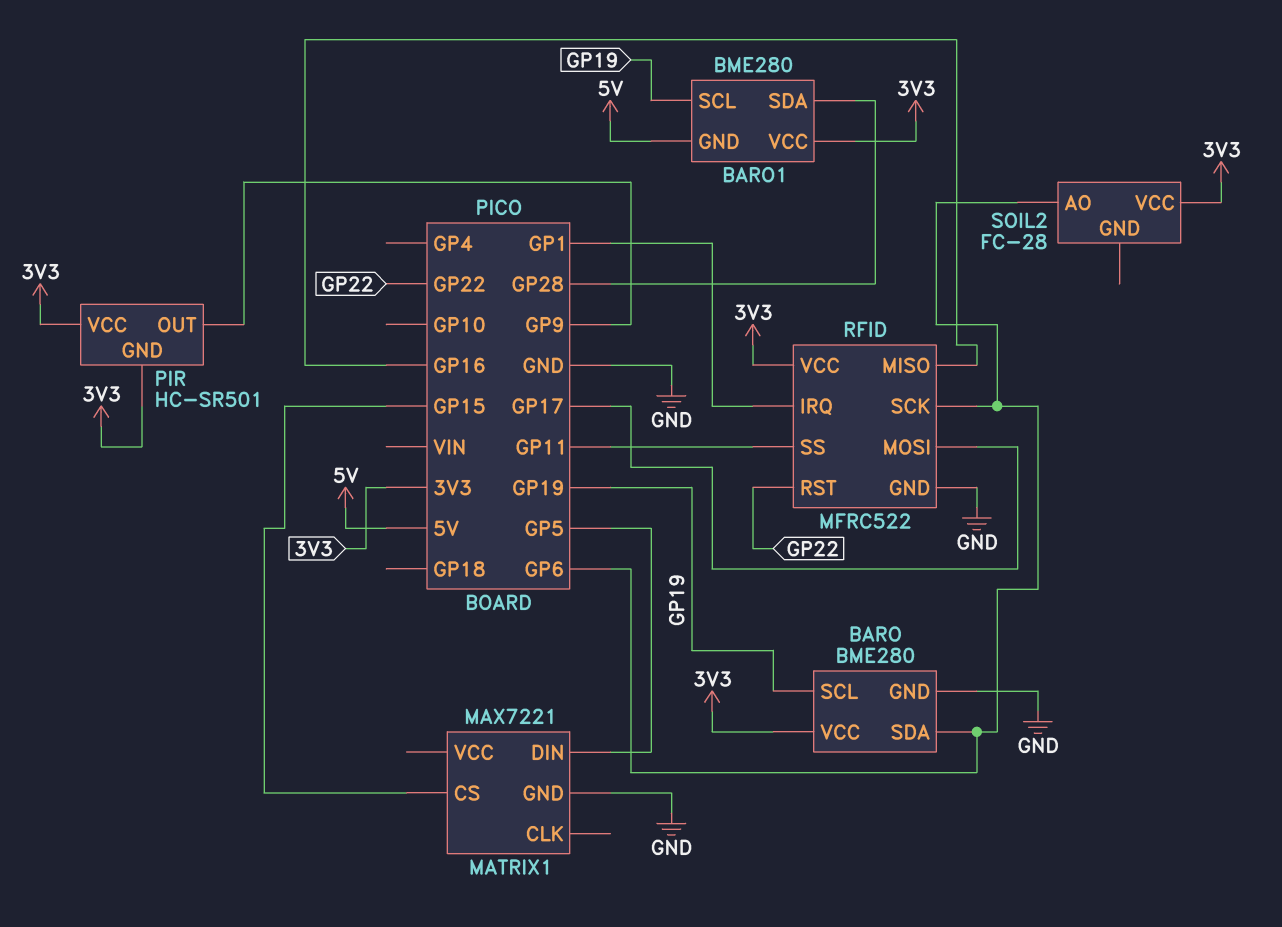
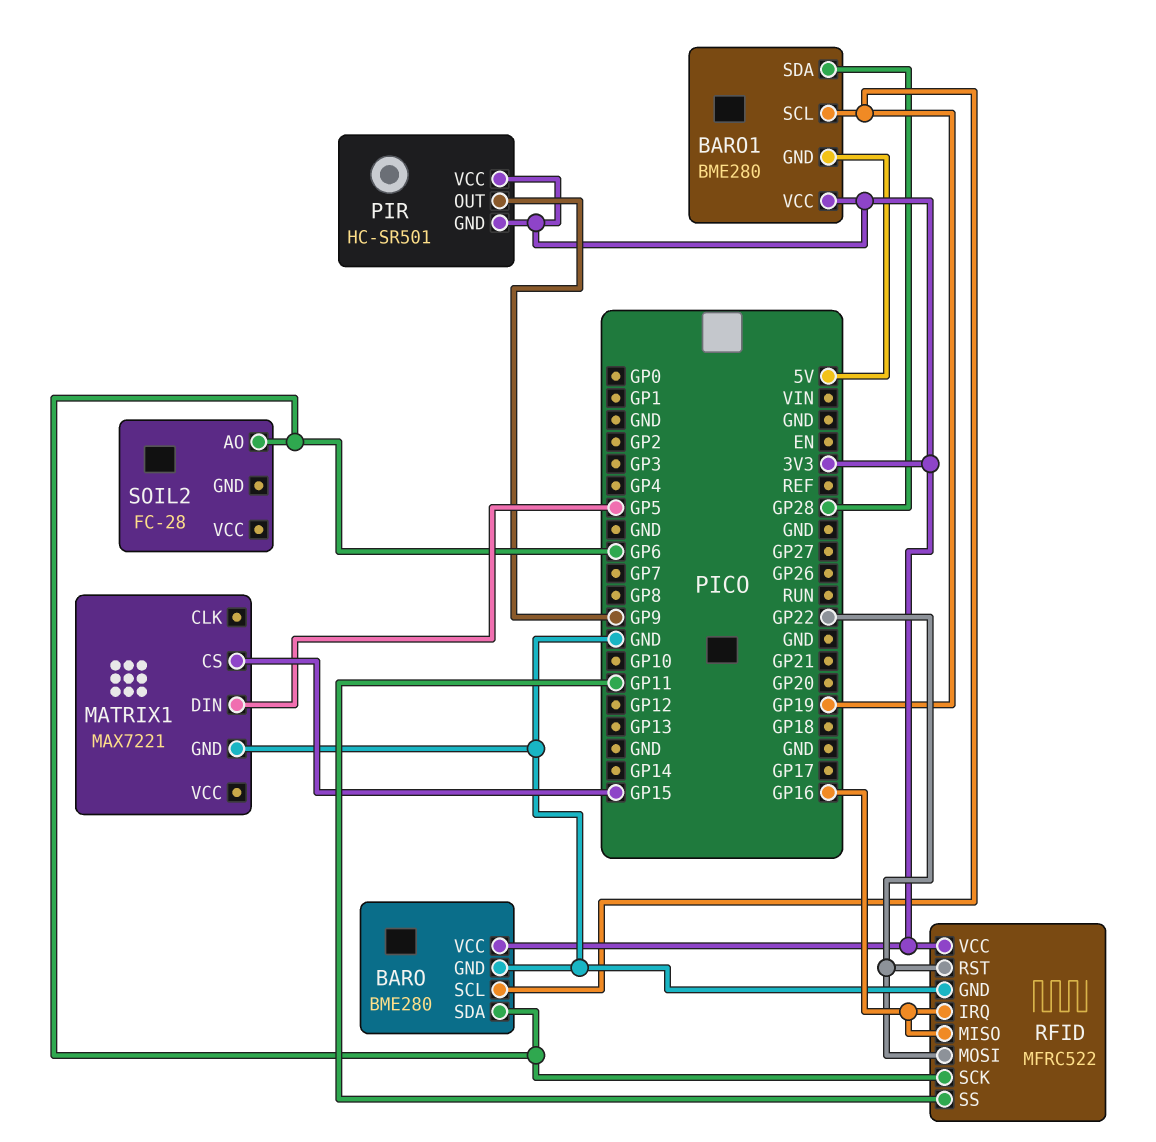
RFID pin IRQ: GP1 -> GP16
RFID pin MOSI: GP17 -> GP22
SOIL2 pin VCC: 3V3 -> none

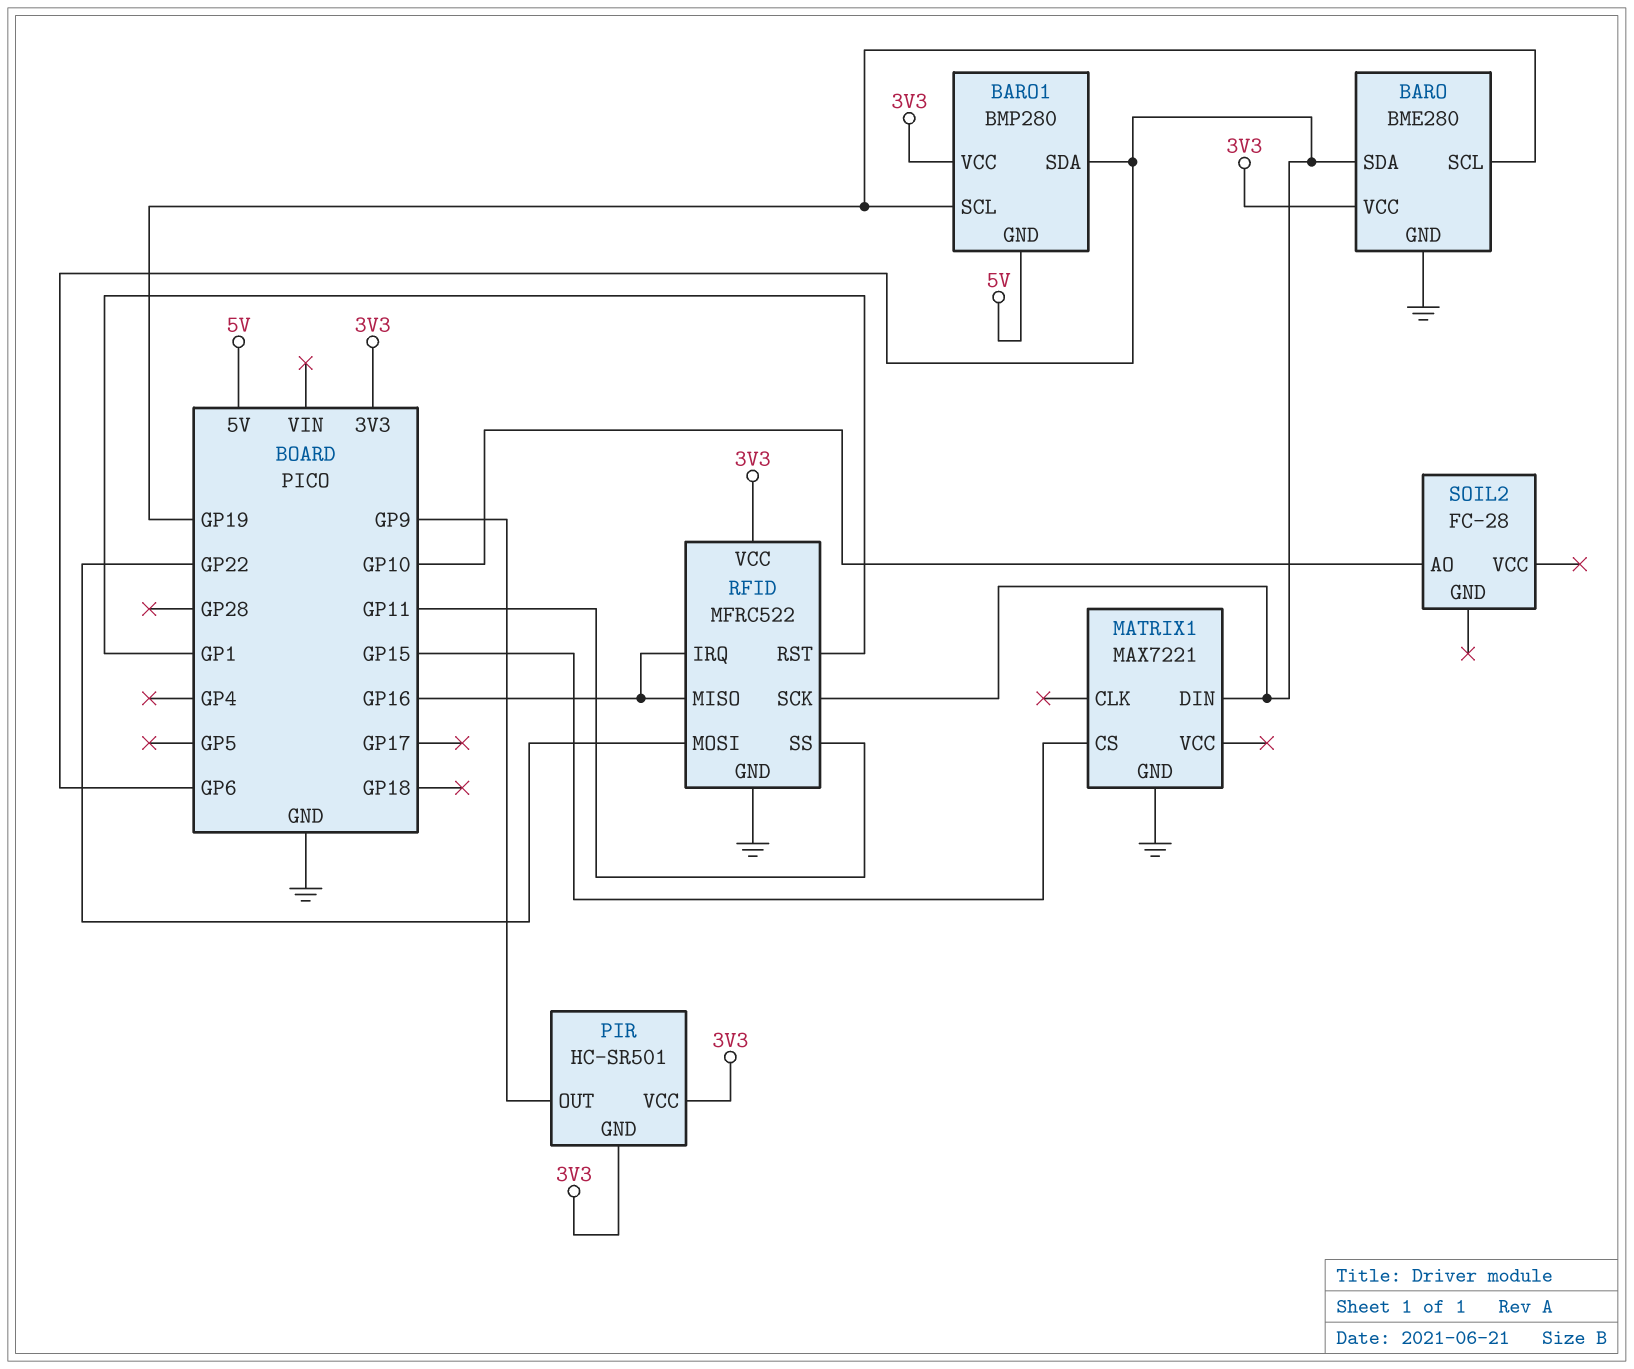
BARO1: BME280 -> BMP280
BARO1 pin SDA: GP28 -> GP6
MATRIX1 pin DIN: GP5 -> GP6
RFID pin RST: GP22 -> GP1
SOIL2 pin AO: GP6 -> GP10

